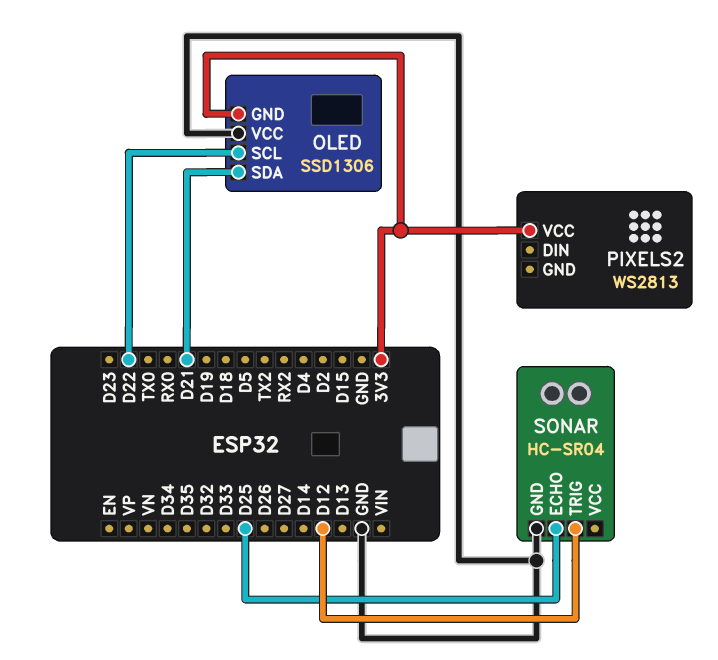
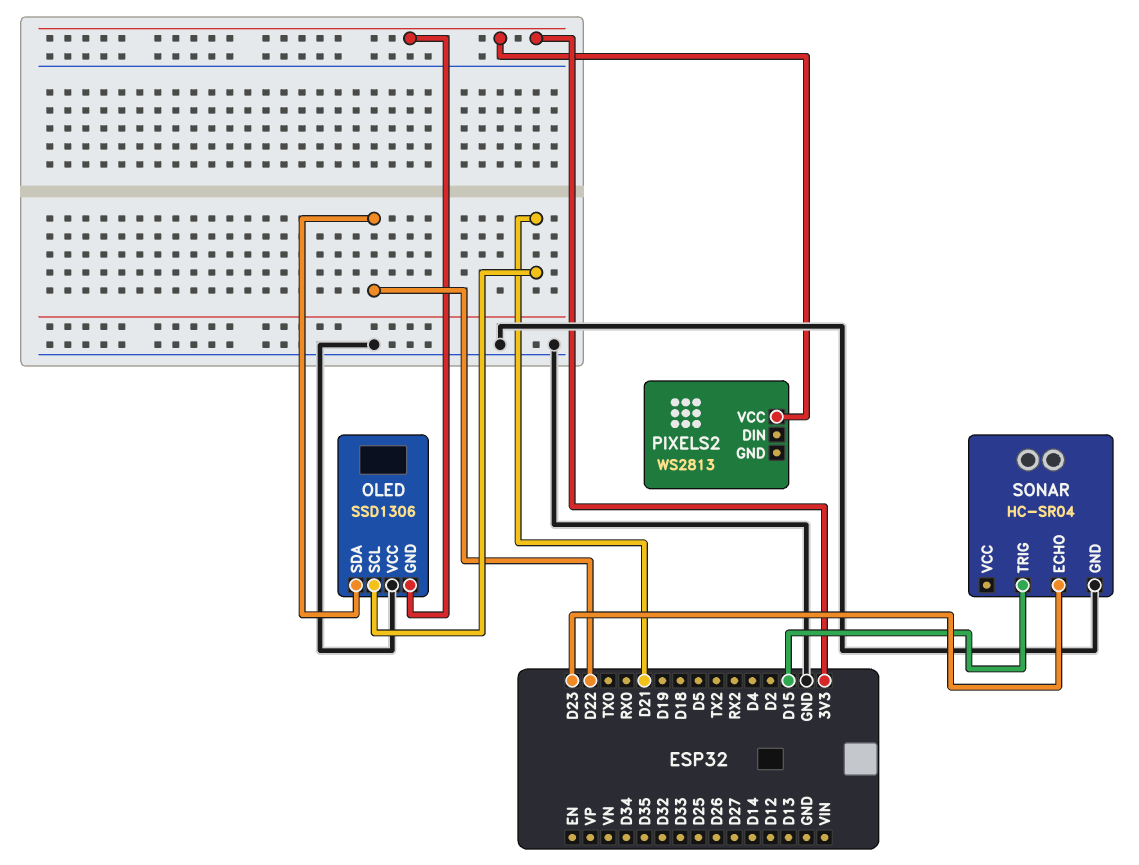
OLED pin SCL: D22 -> D21
OLED pin SDA: D21 -> D22
SONAR pin ECHO: D25 -> D23
SONAR pin TRIG: D12 -> D15

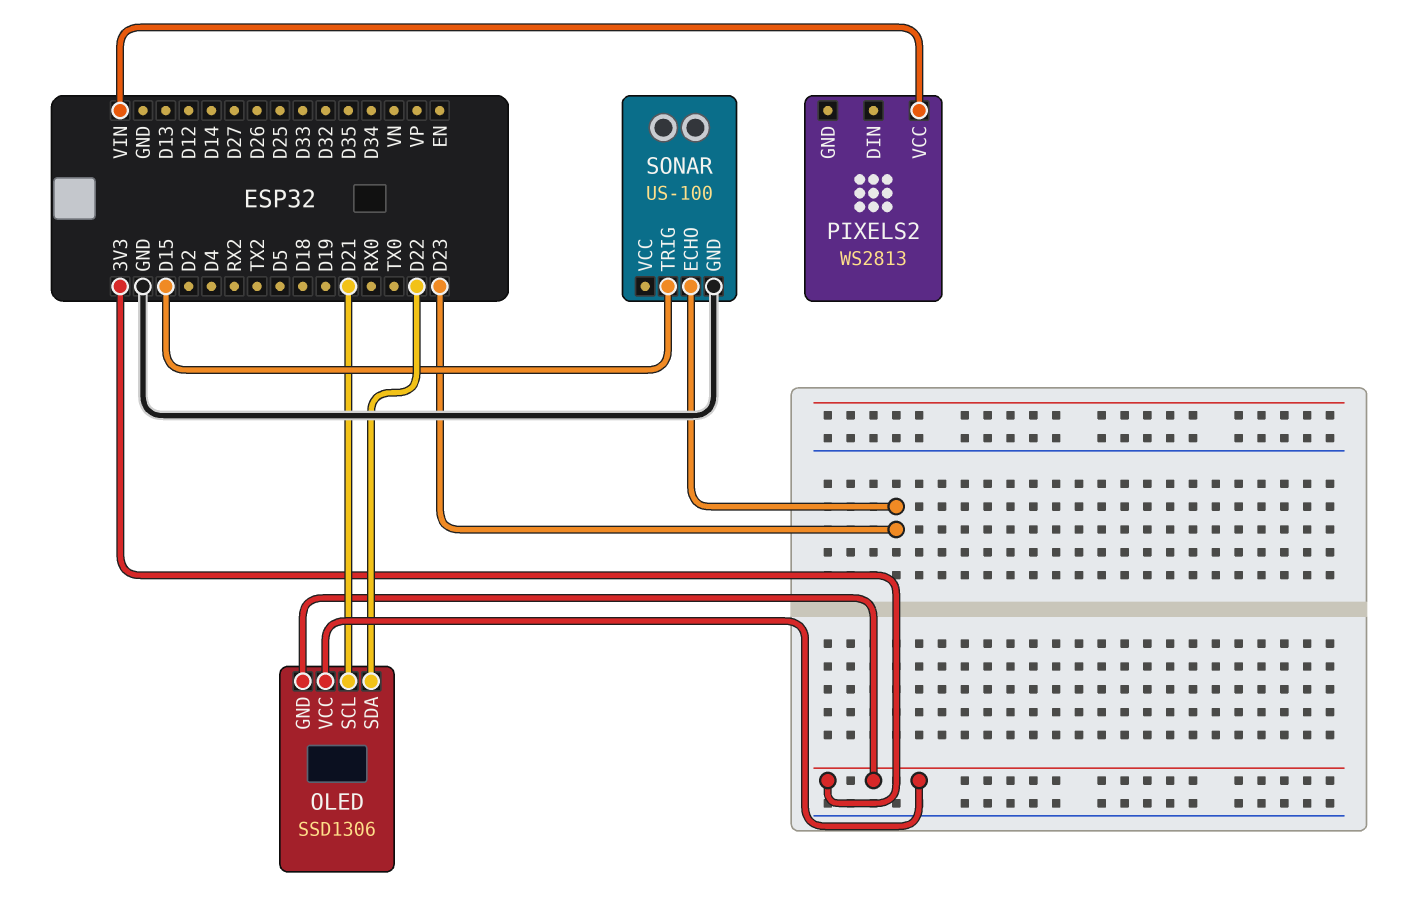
OLED pin VCC: GND -> 3V3
PIXELS2 pin VCC: 3V3 -> VIN
SONAR: HC-SR04 -> US-100

